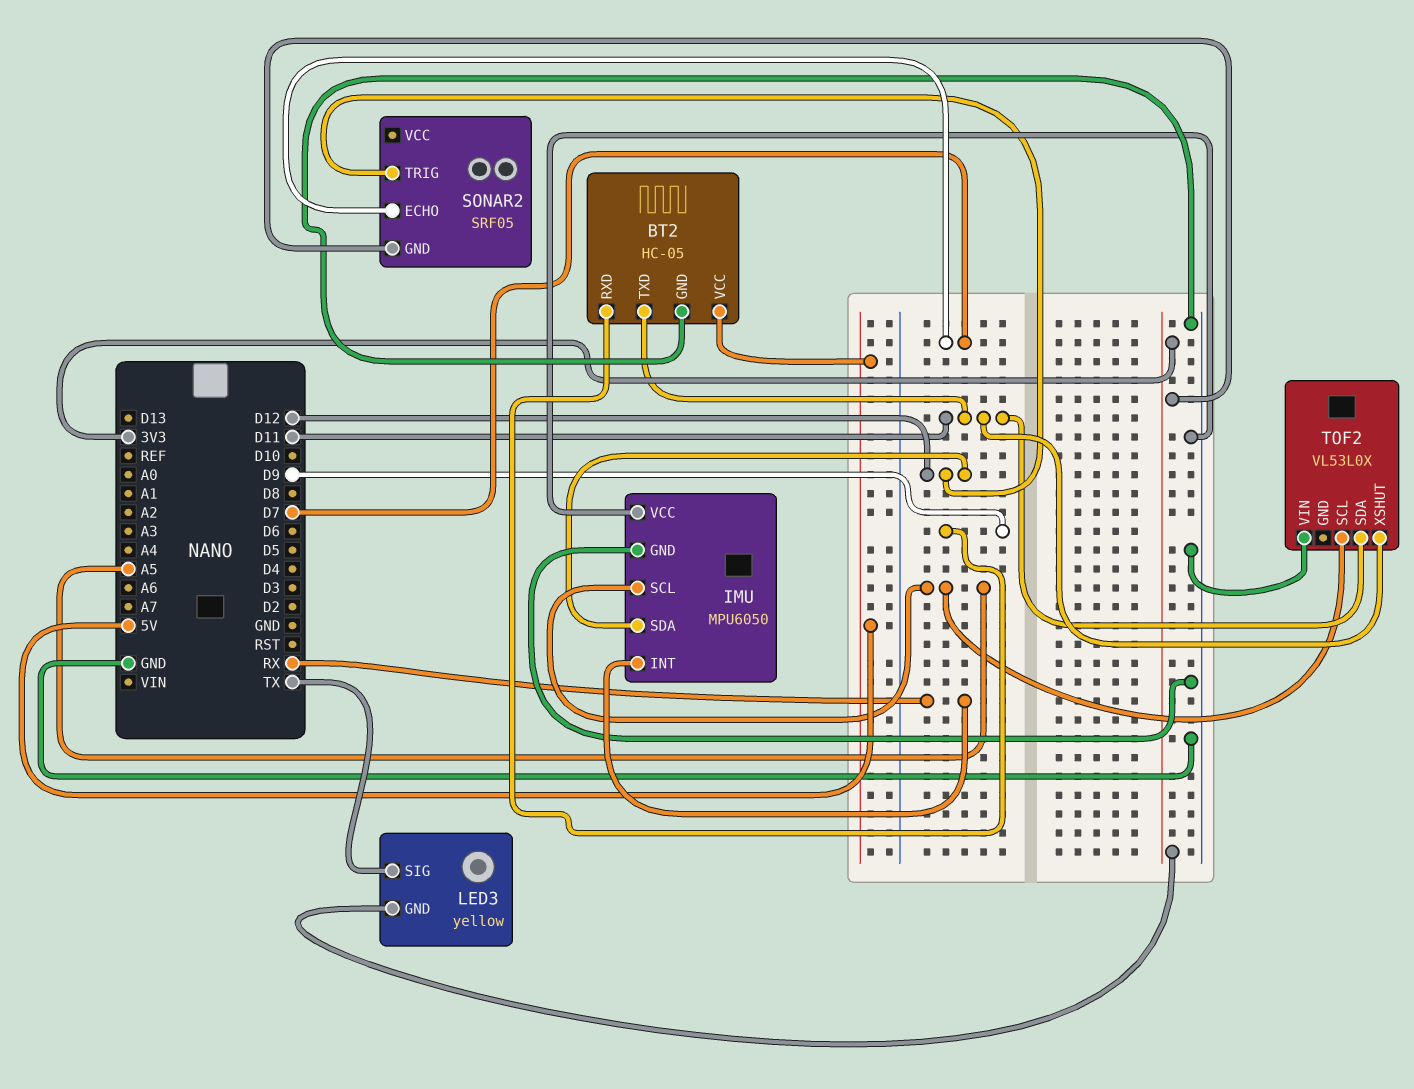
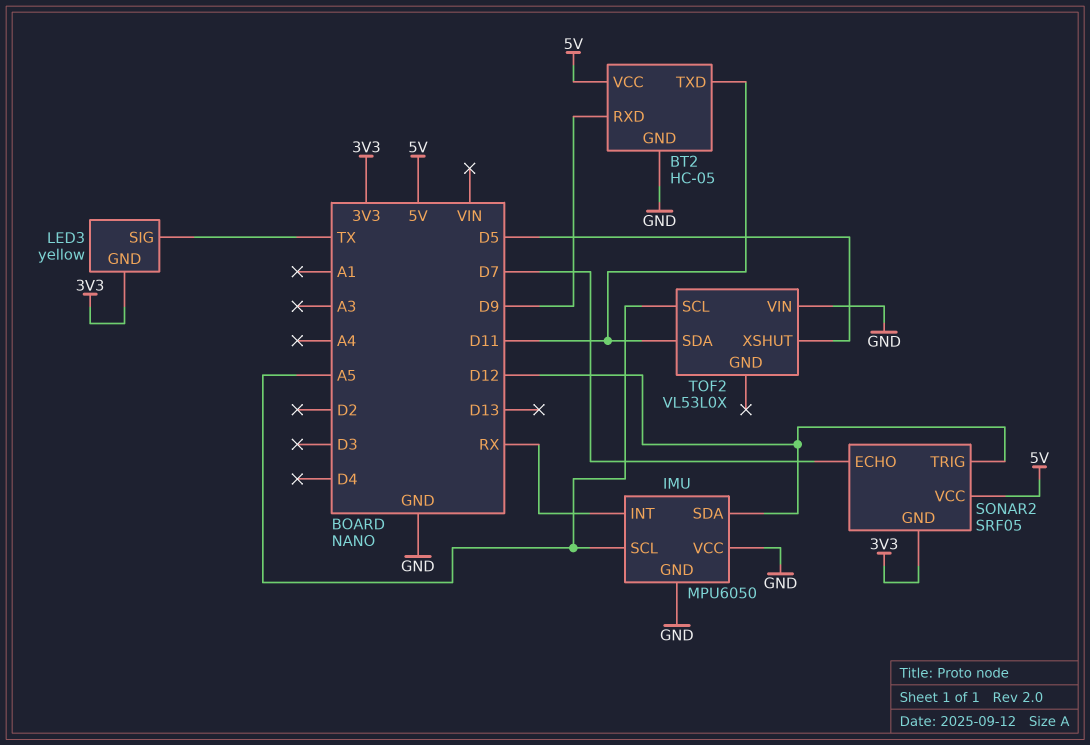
SONAR2 pin VCC: none -> 5V
TOF2 pin XSHUT: D11 -> D5

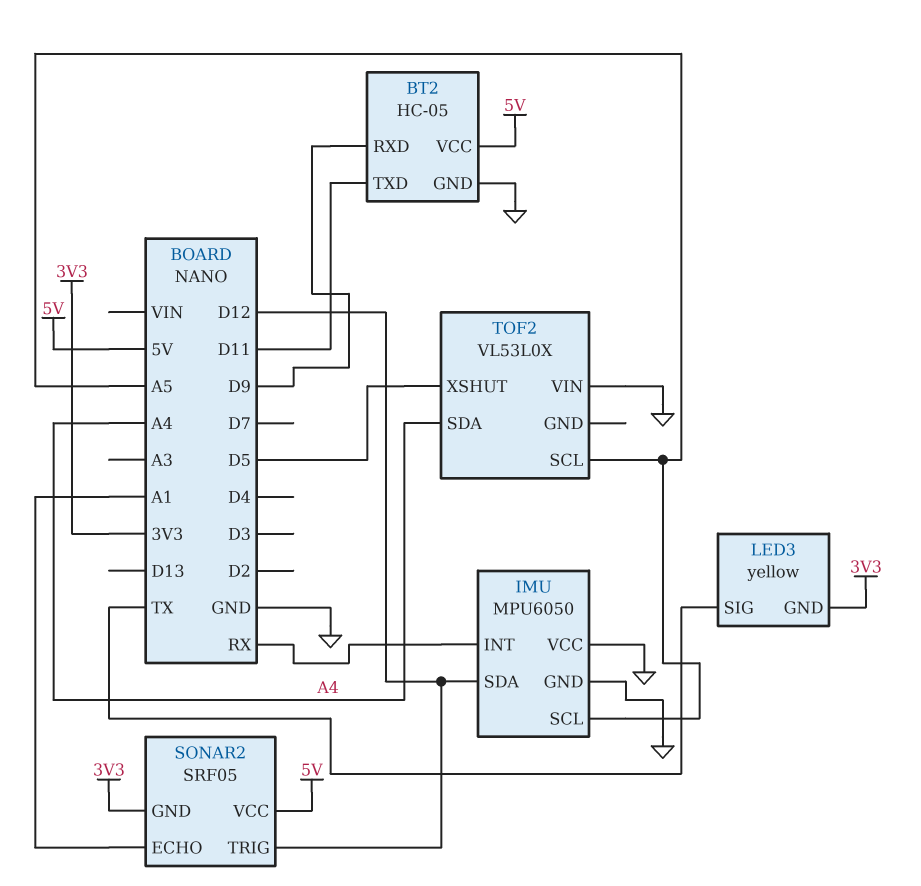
SONAR2 pin ECHO: D7 -> A1
TOF2 pin SDA: D11 -> A4

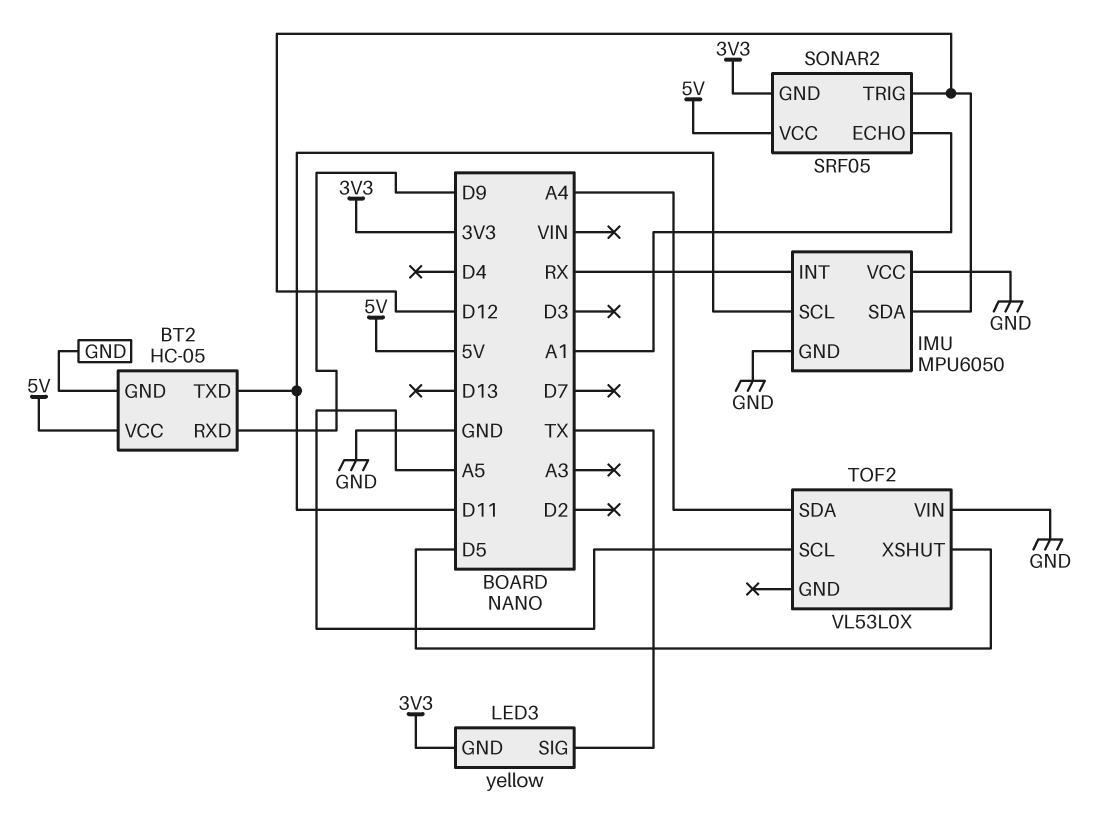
IMU pin SCL: A5 -> D11

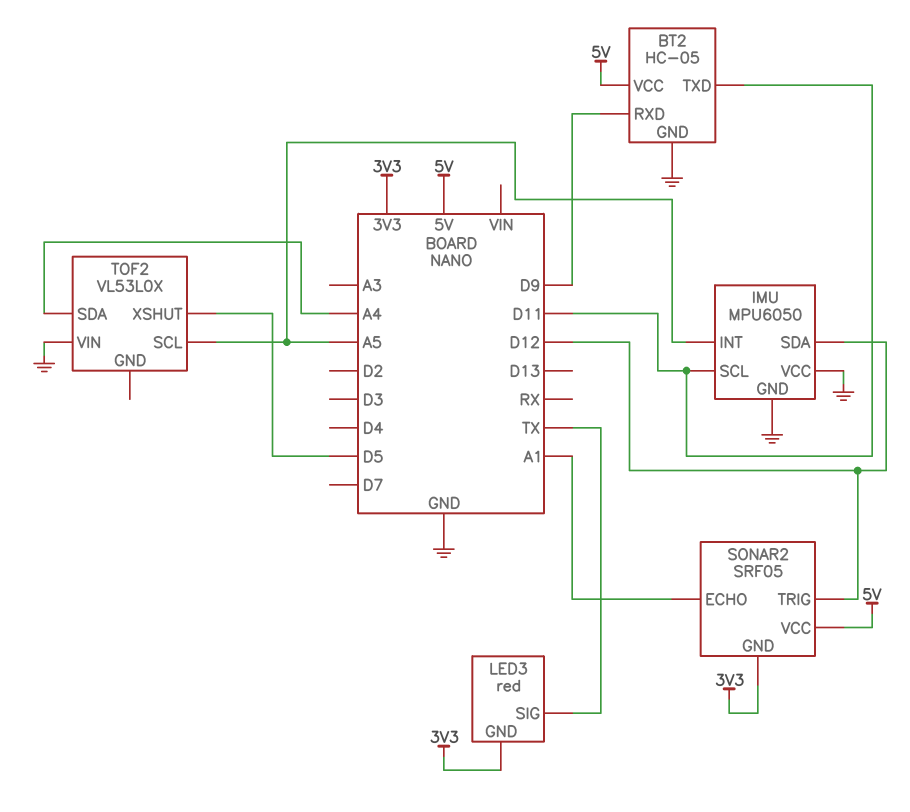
IMU pin INT: RX -> A5
LED3: yellow -> red

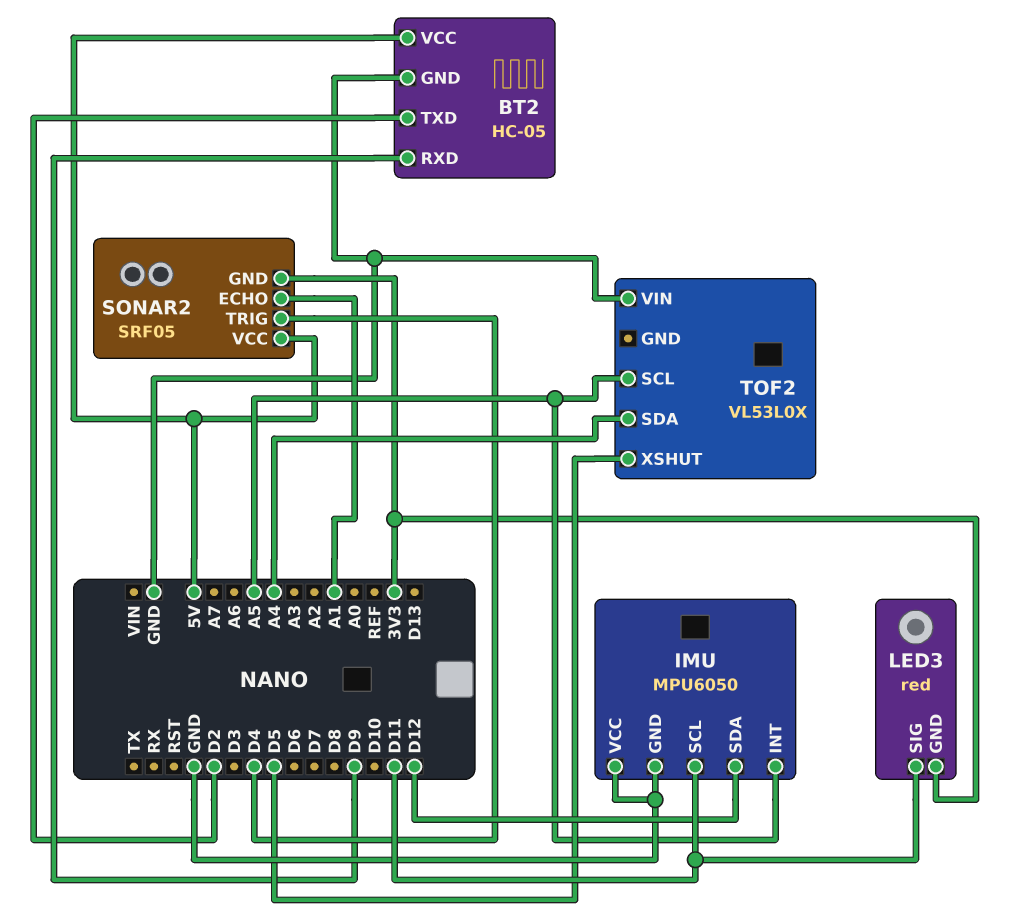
BT2 pin TXD: D11 -> D2
LED3 pin SIG: TX -> D11
SONAR2 pin TRIG: D12 -> D4

